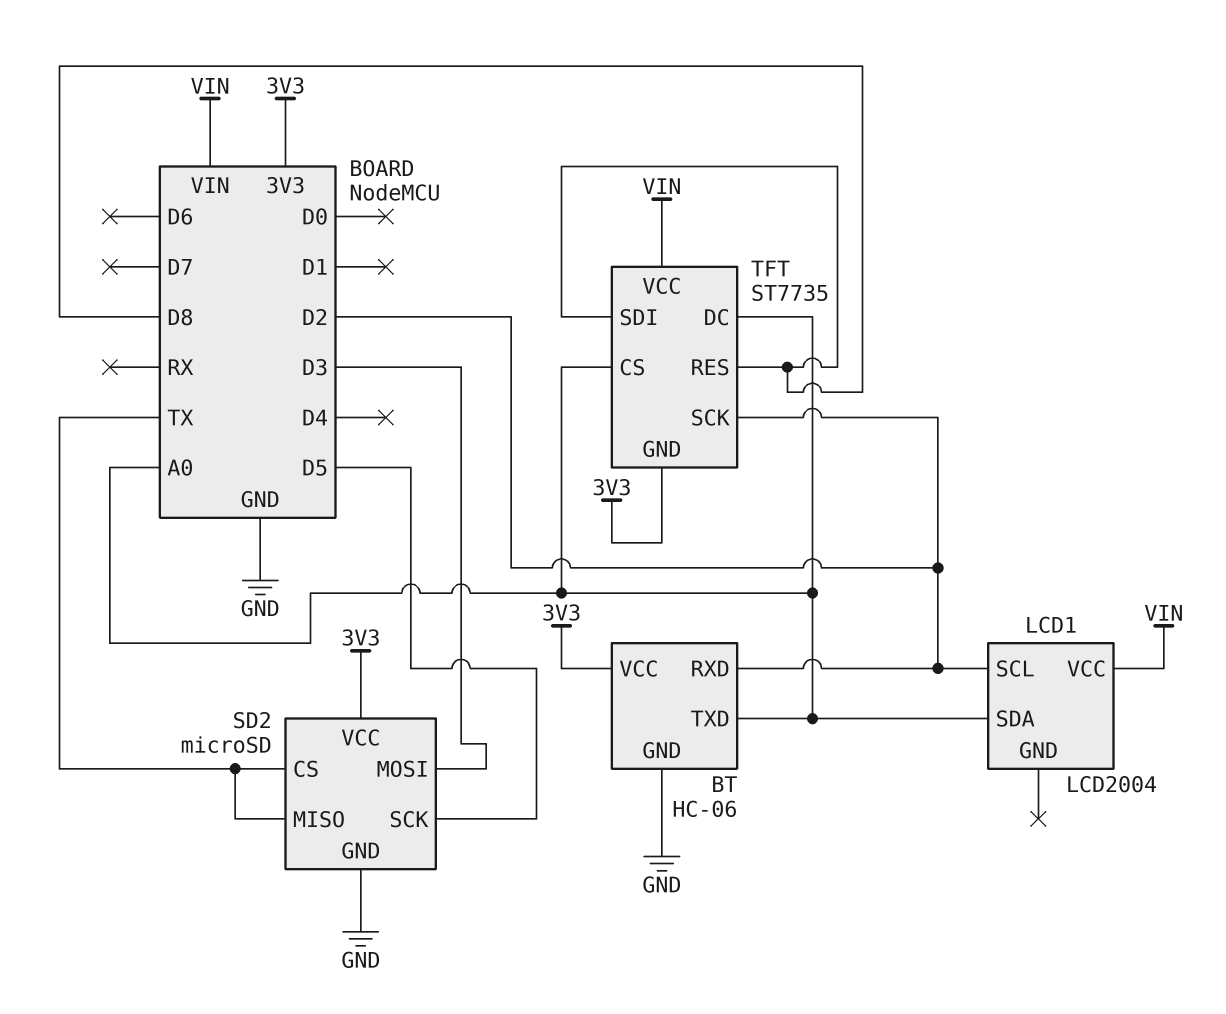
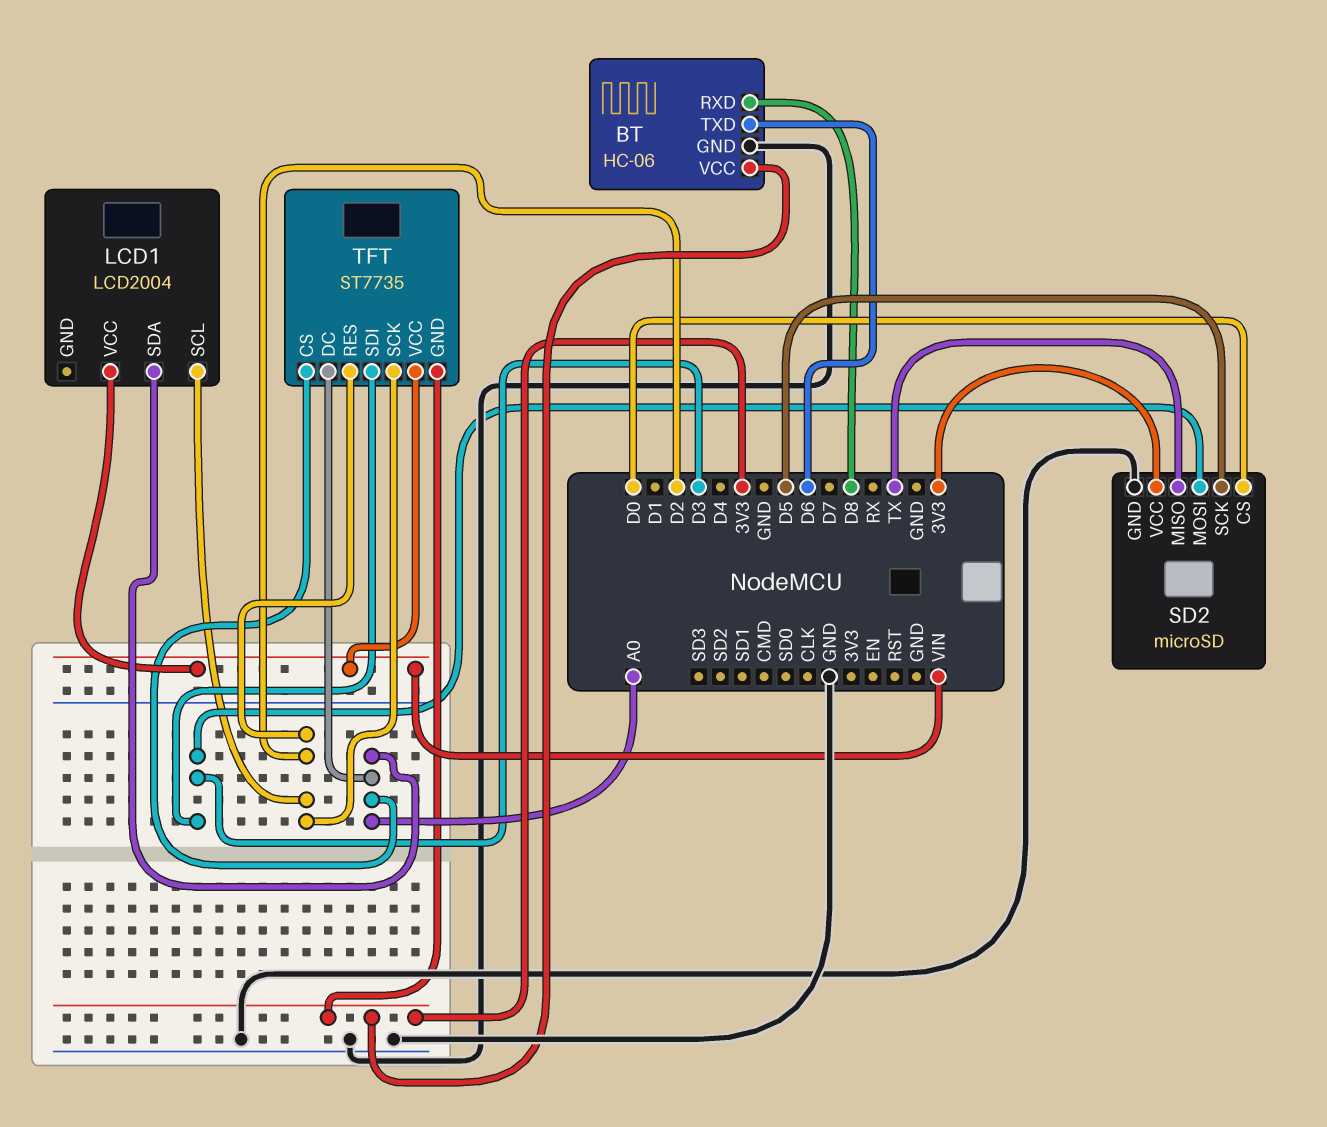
BT pin RXD: D2 -> D8
BT pin TXD: A0 -> D6
SD2 pin CS: TX -> D0
TFT pin RES: D8 -> D2
TFT pin SDI: D8 -> D3

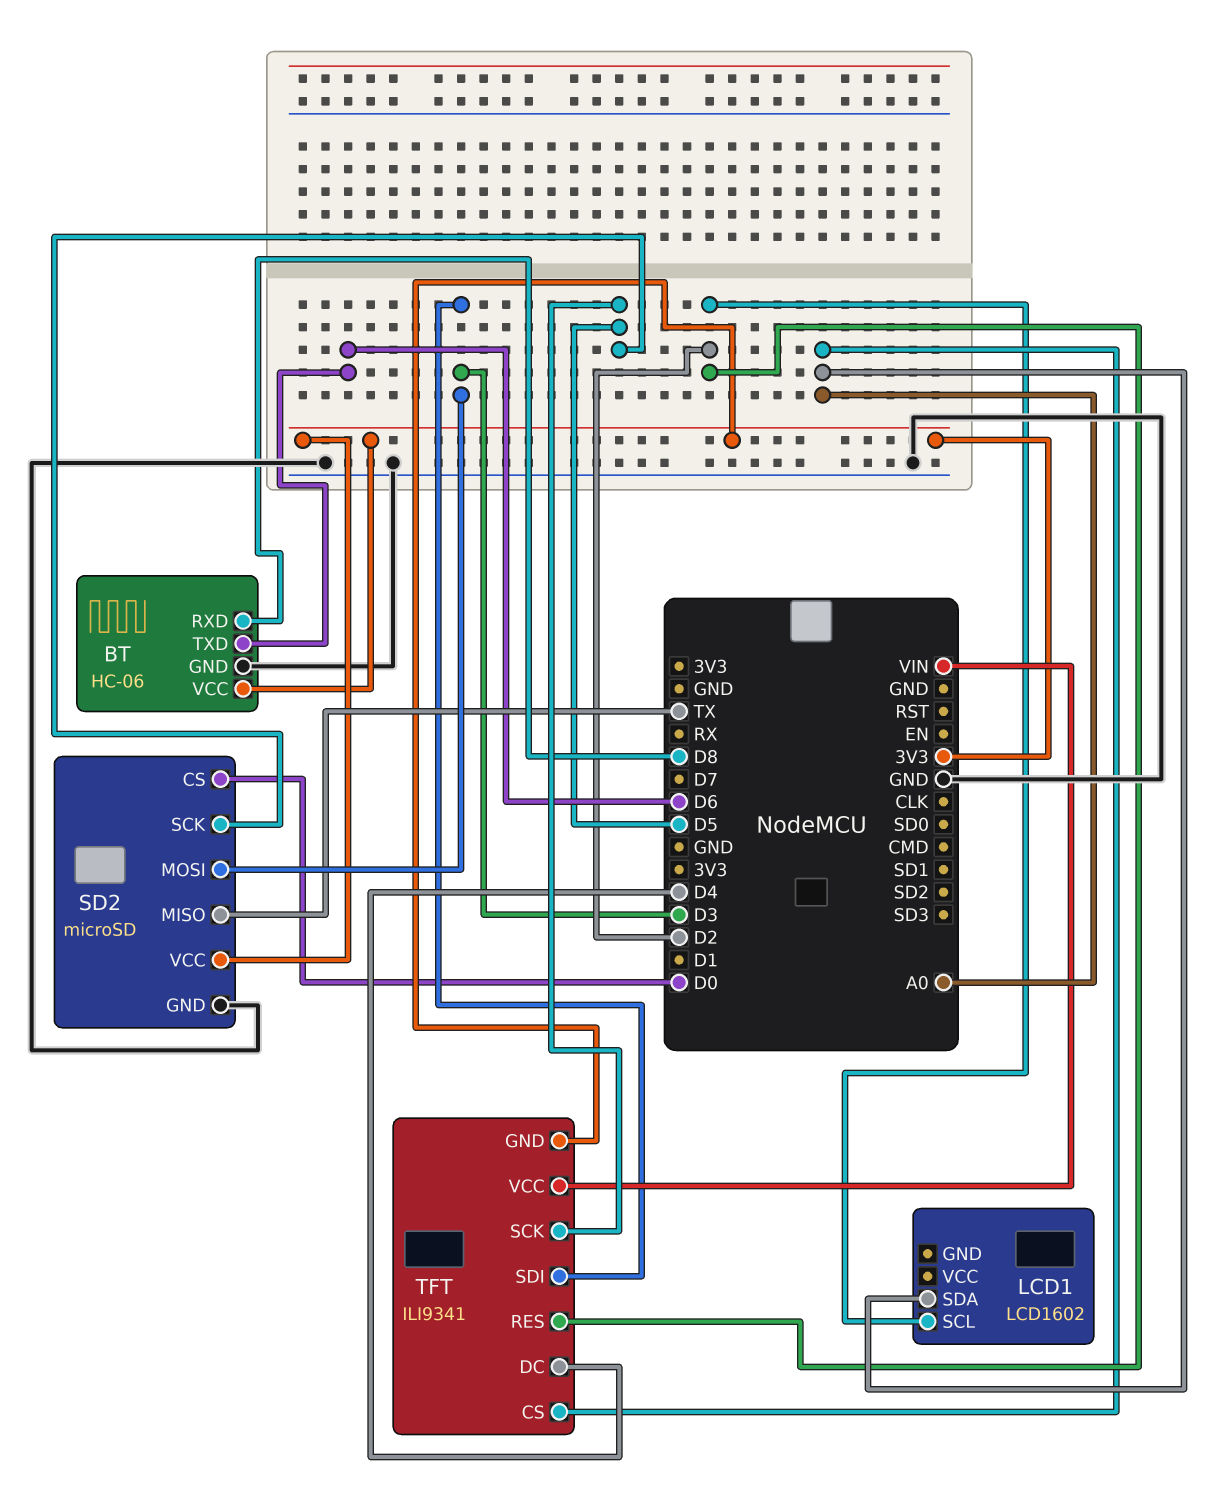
LCD1: LCD2004 -> LCD1602
LCD1 pin VCC: VIN -> none
TFT: ST7735 -> ILI9341
TFT pin DC: A0 -> D4
TFT pin SCK: D2 -> D5

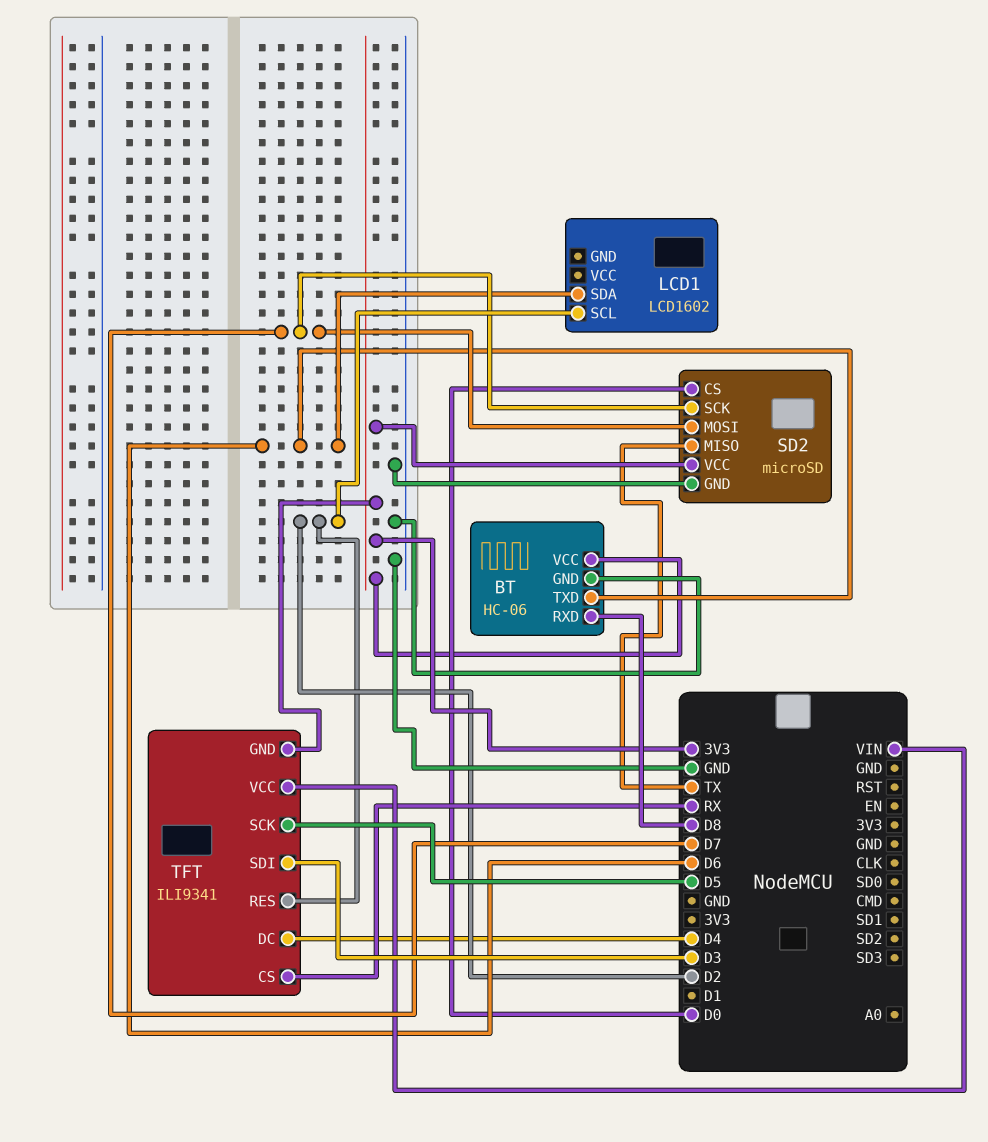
LCD1 pin SDA: A0 -> D6
SD2 pin MOSI: D3 -> D7
SD2 pin SCK: D5 -> D7
TFT pin CS: A0 -> RX

